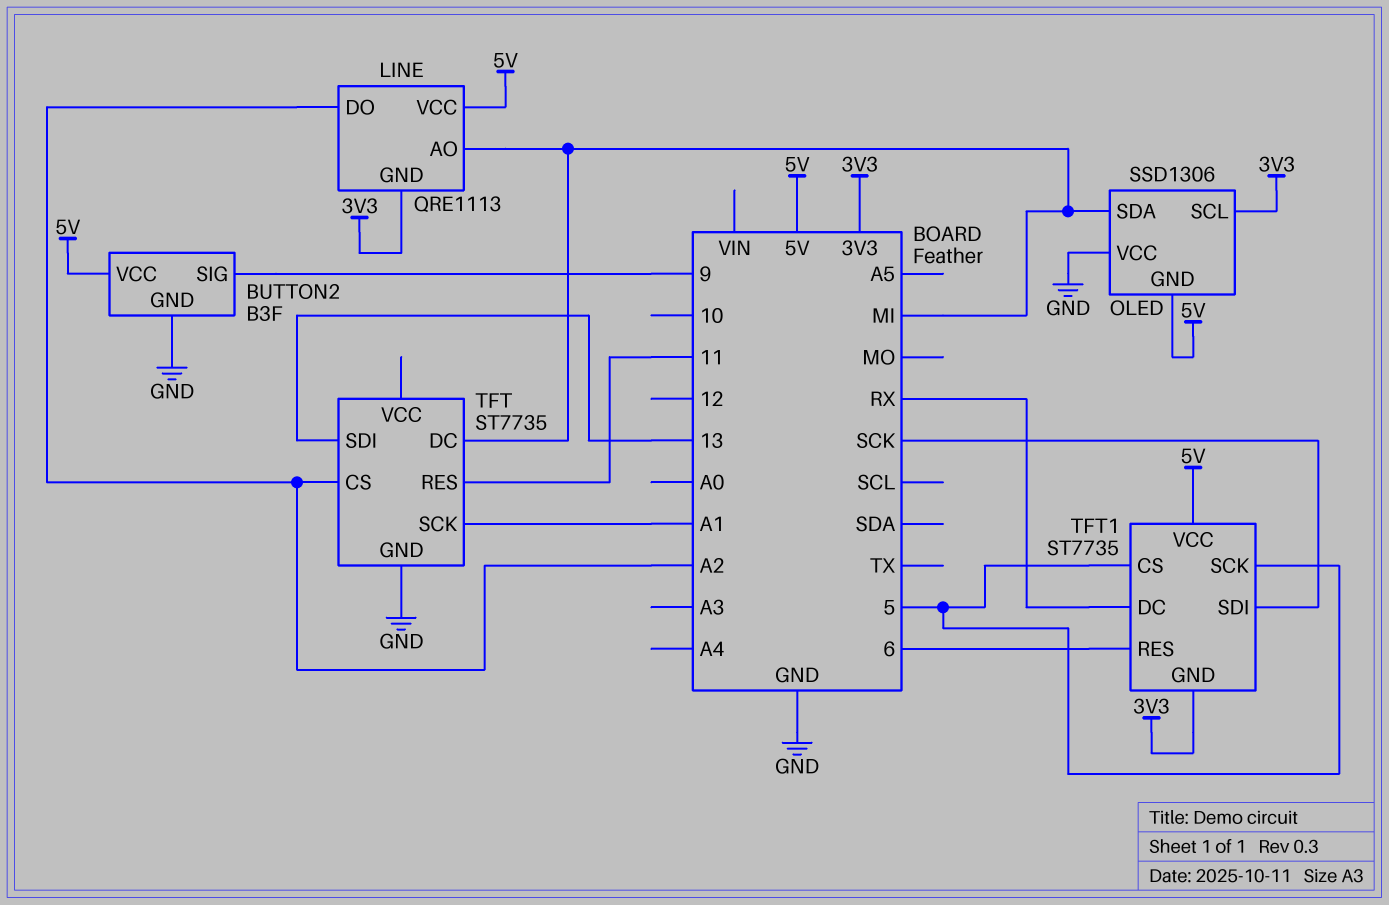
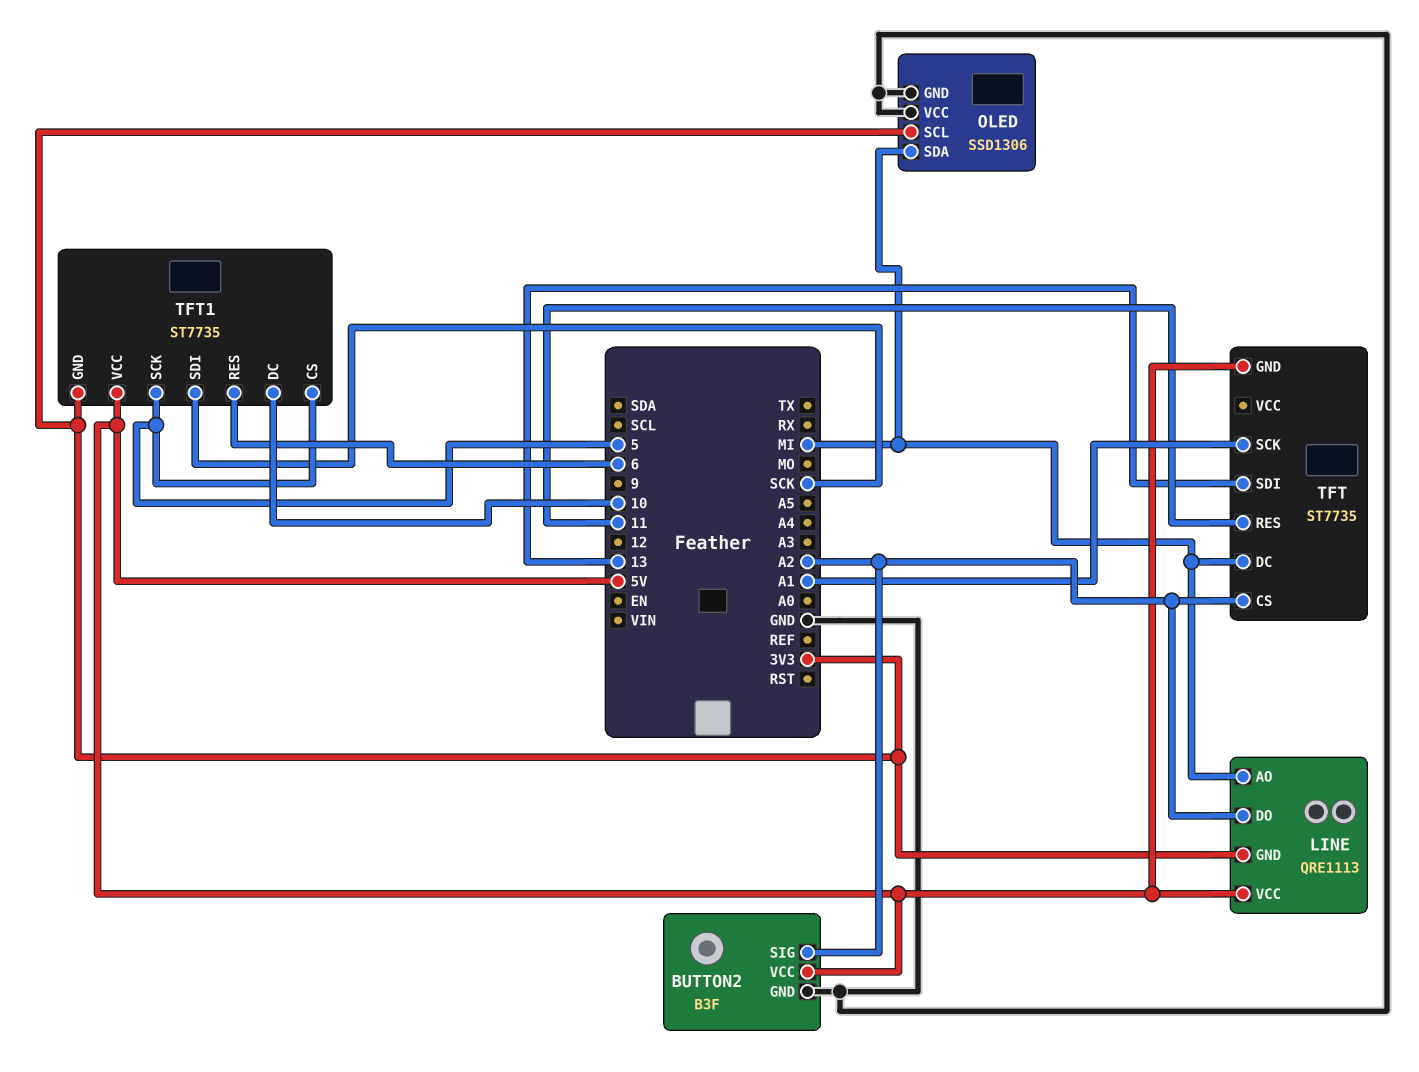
BUTTON2 pin SIG: 9 -> A2
OLED pin GND: 5V -> GND
TFT pin GND: GND -> 5V
TFT1 pin DC: RX -> 10

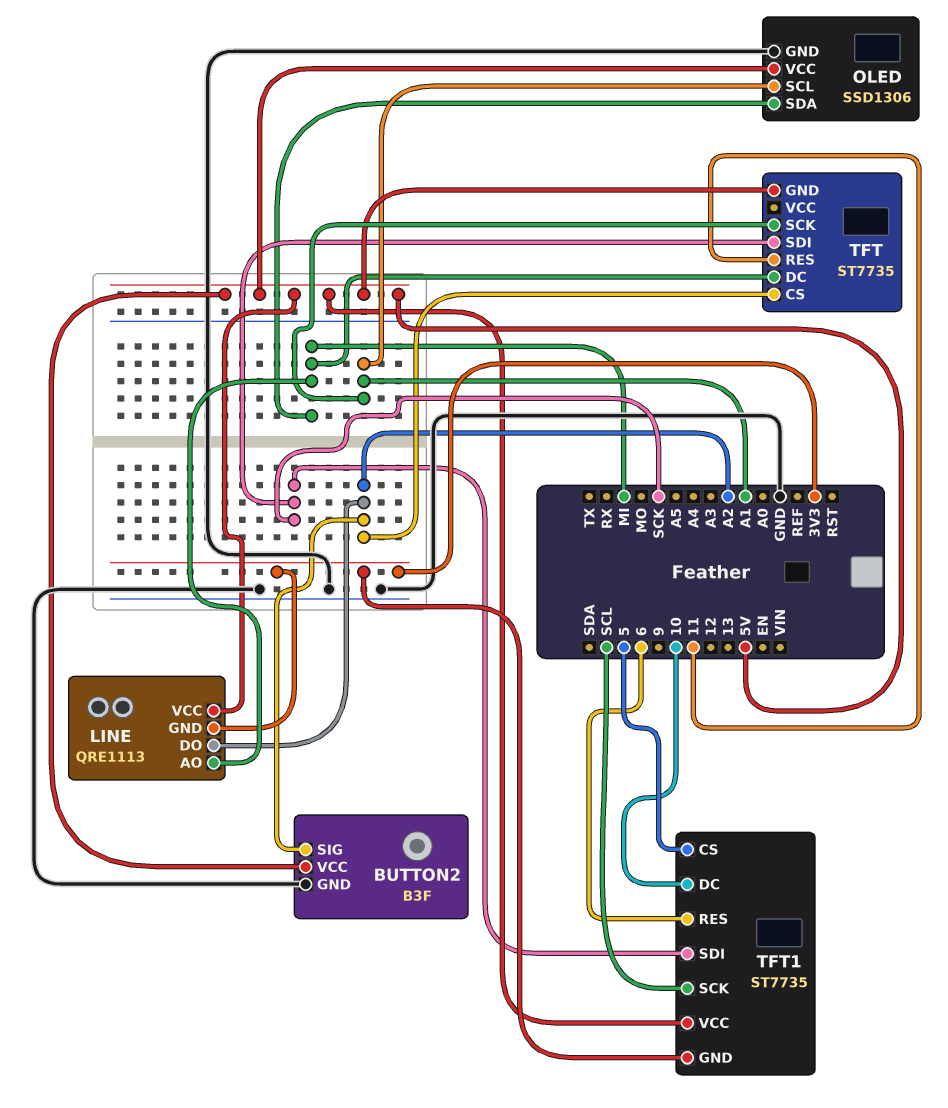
OLED pin SCL: 3V3 -> A1
OLED pin VCC: GND -> 5V
TFT pin SDI: 13 -> SCK
TFT1 pin SCK: 5 -> SCL

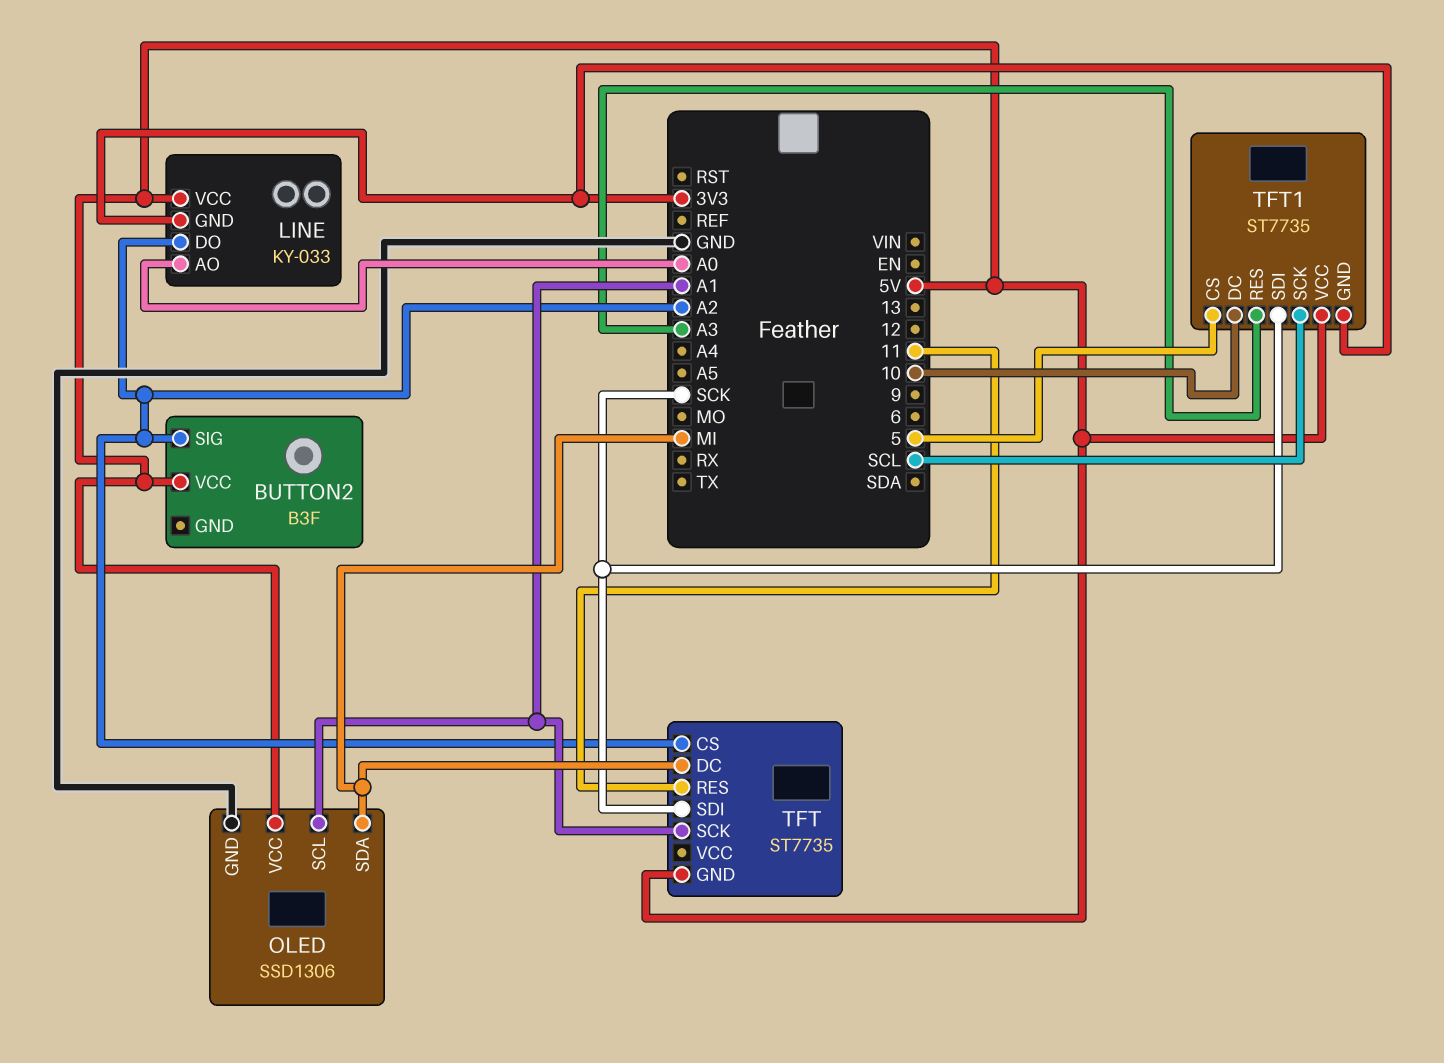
BUTTON2 pin GND: GND -> none
LINE: QRE1113 -> KY-033
LINE pin AO: MI -> A0
TFT1 pin RES: 6 -> A3

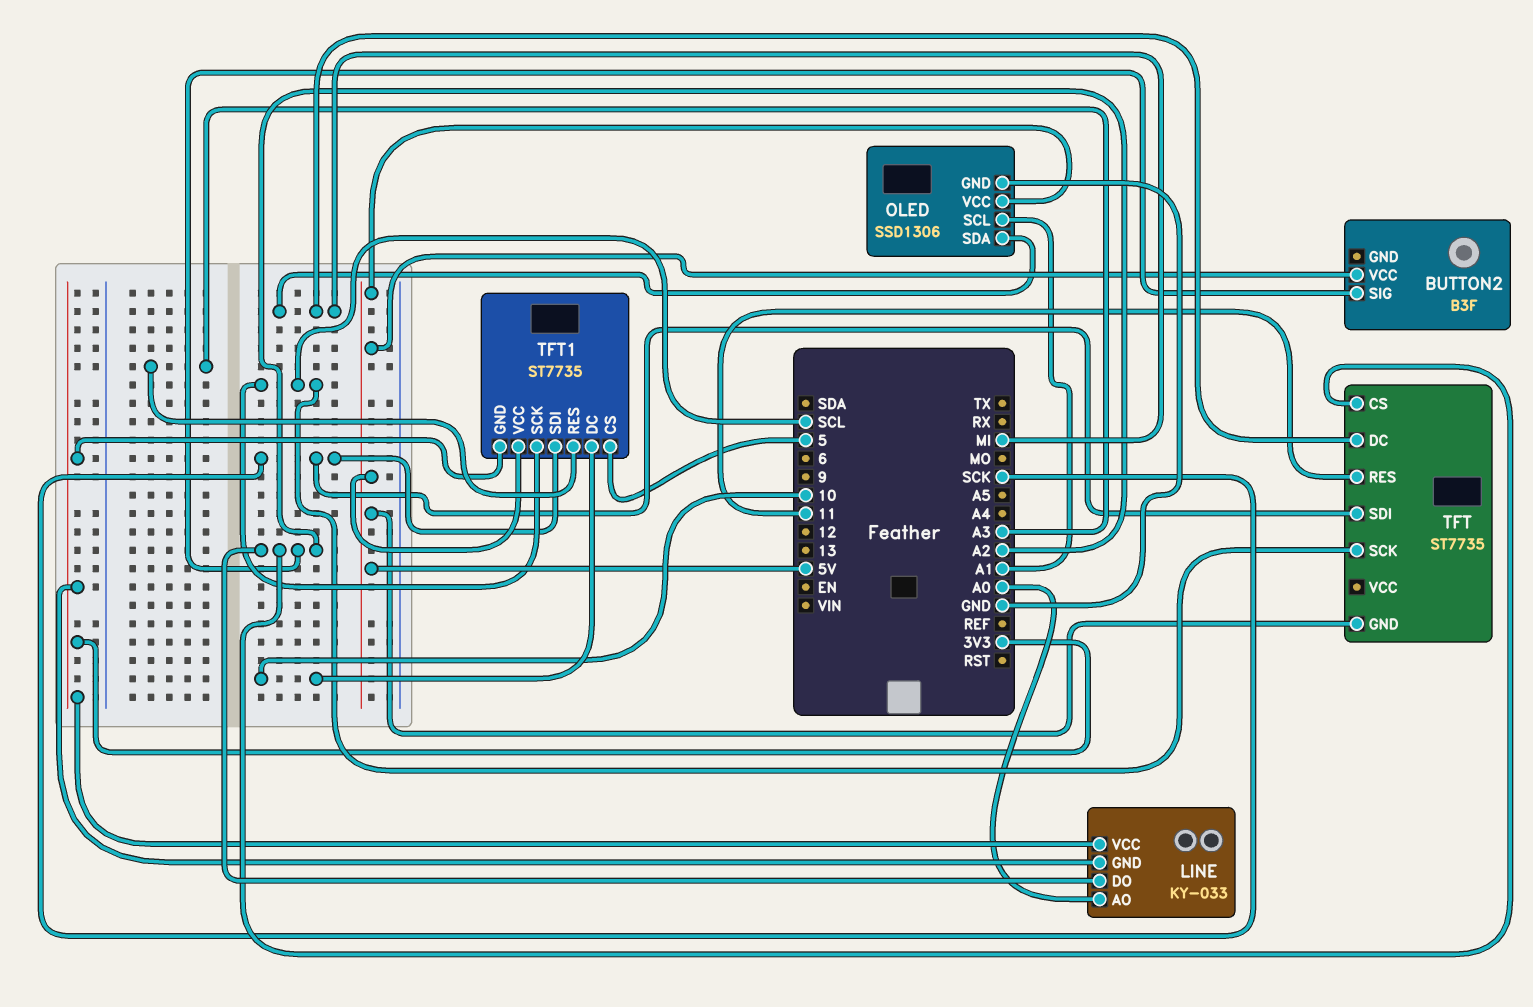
LINE pin VCC: 5V -> 3V3
TFT pin SCK: A1 -> SCL

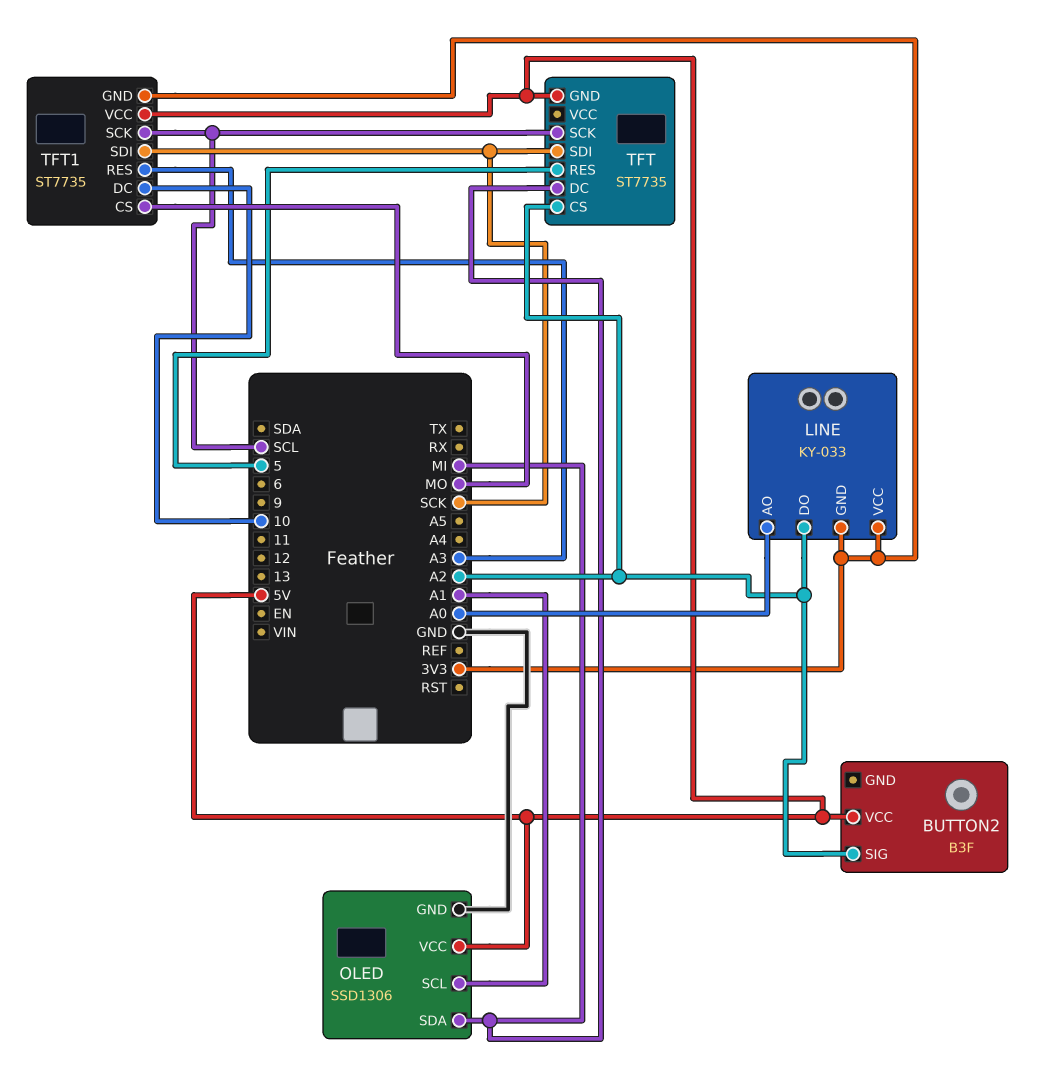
TFT pin RES: 11 -> 5
TFT1 pin CS: 5 -> MO

